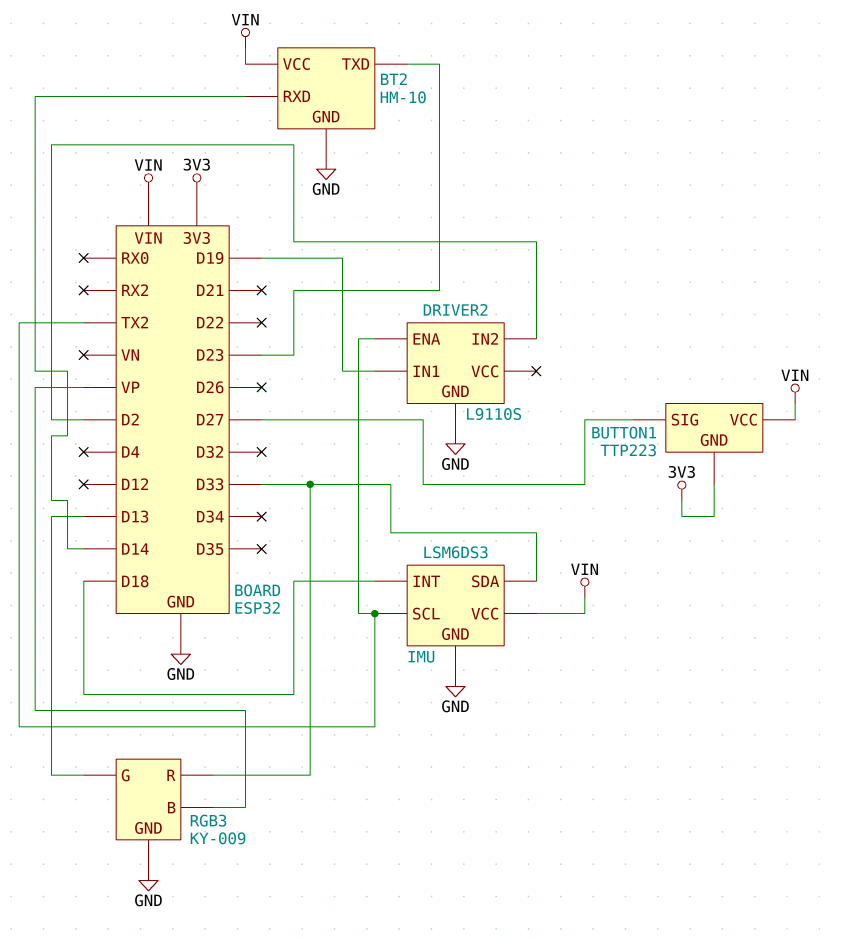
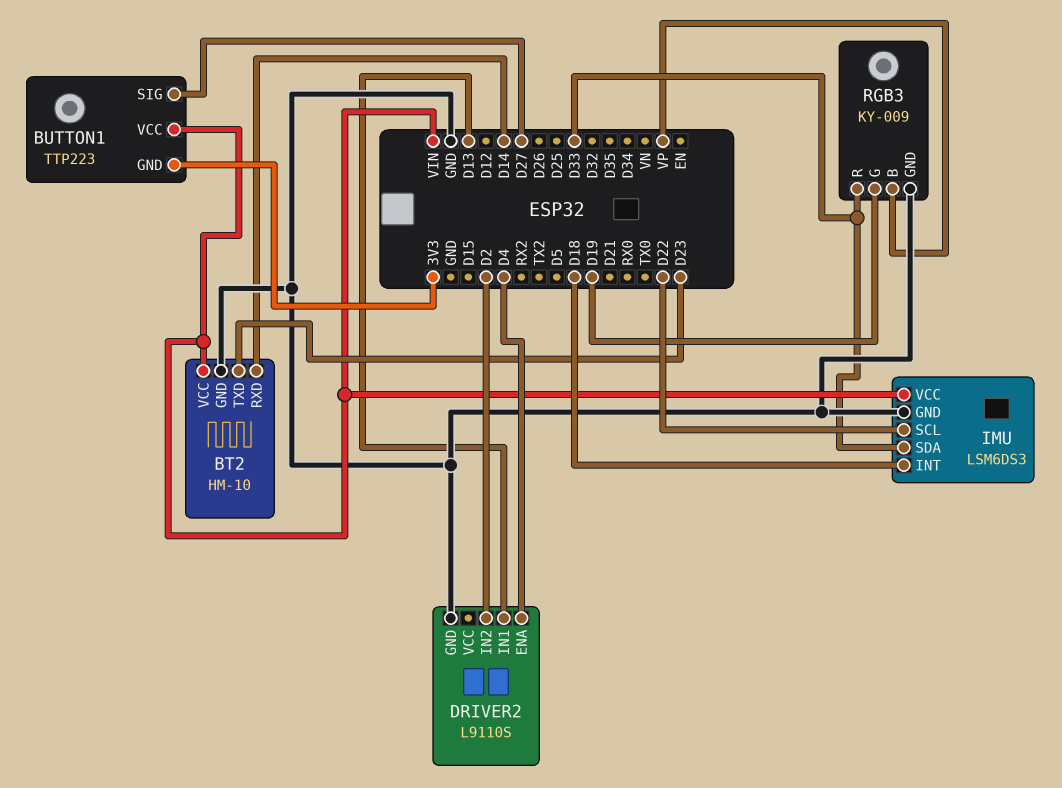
DRIVER2 pin ENA: TX2 -> D4
DRIVER2 pin IN1: D19 -> D13
IMU pin SCL: TX2 -> D22
RGB3 pin G: D13 -> D19

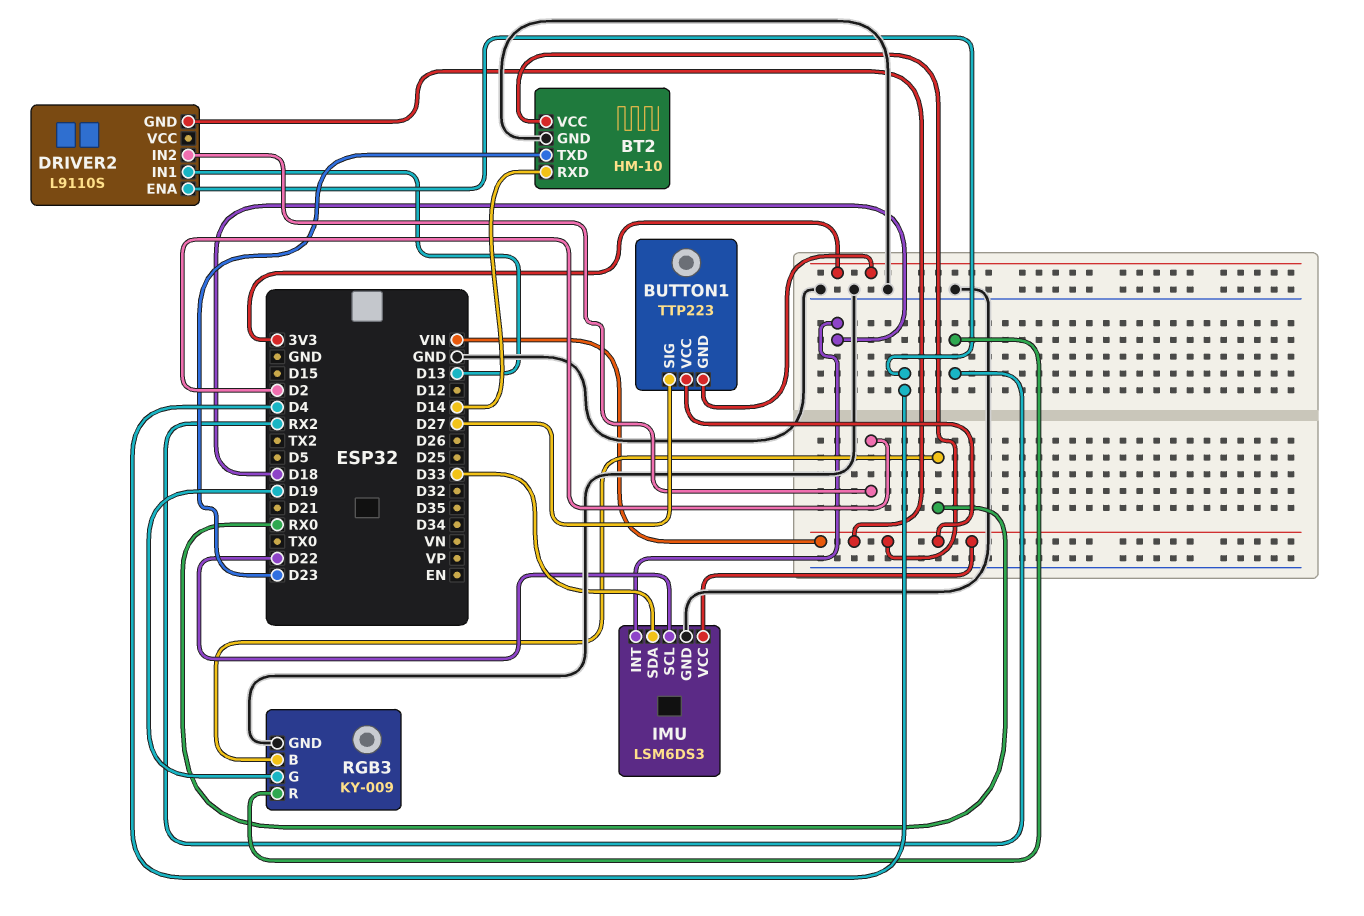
DRIVER2 pin GND: GND -> VIN
RGB3 pin B: VP -> RX0
RGB3 pin R: D33 -> RX2

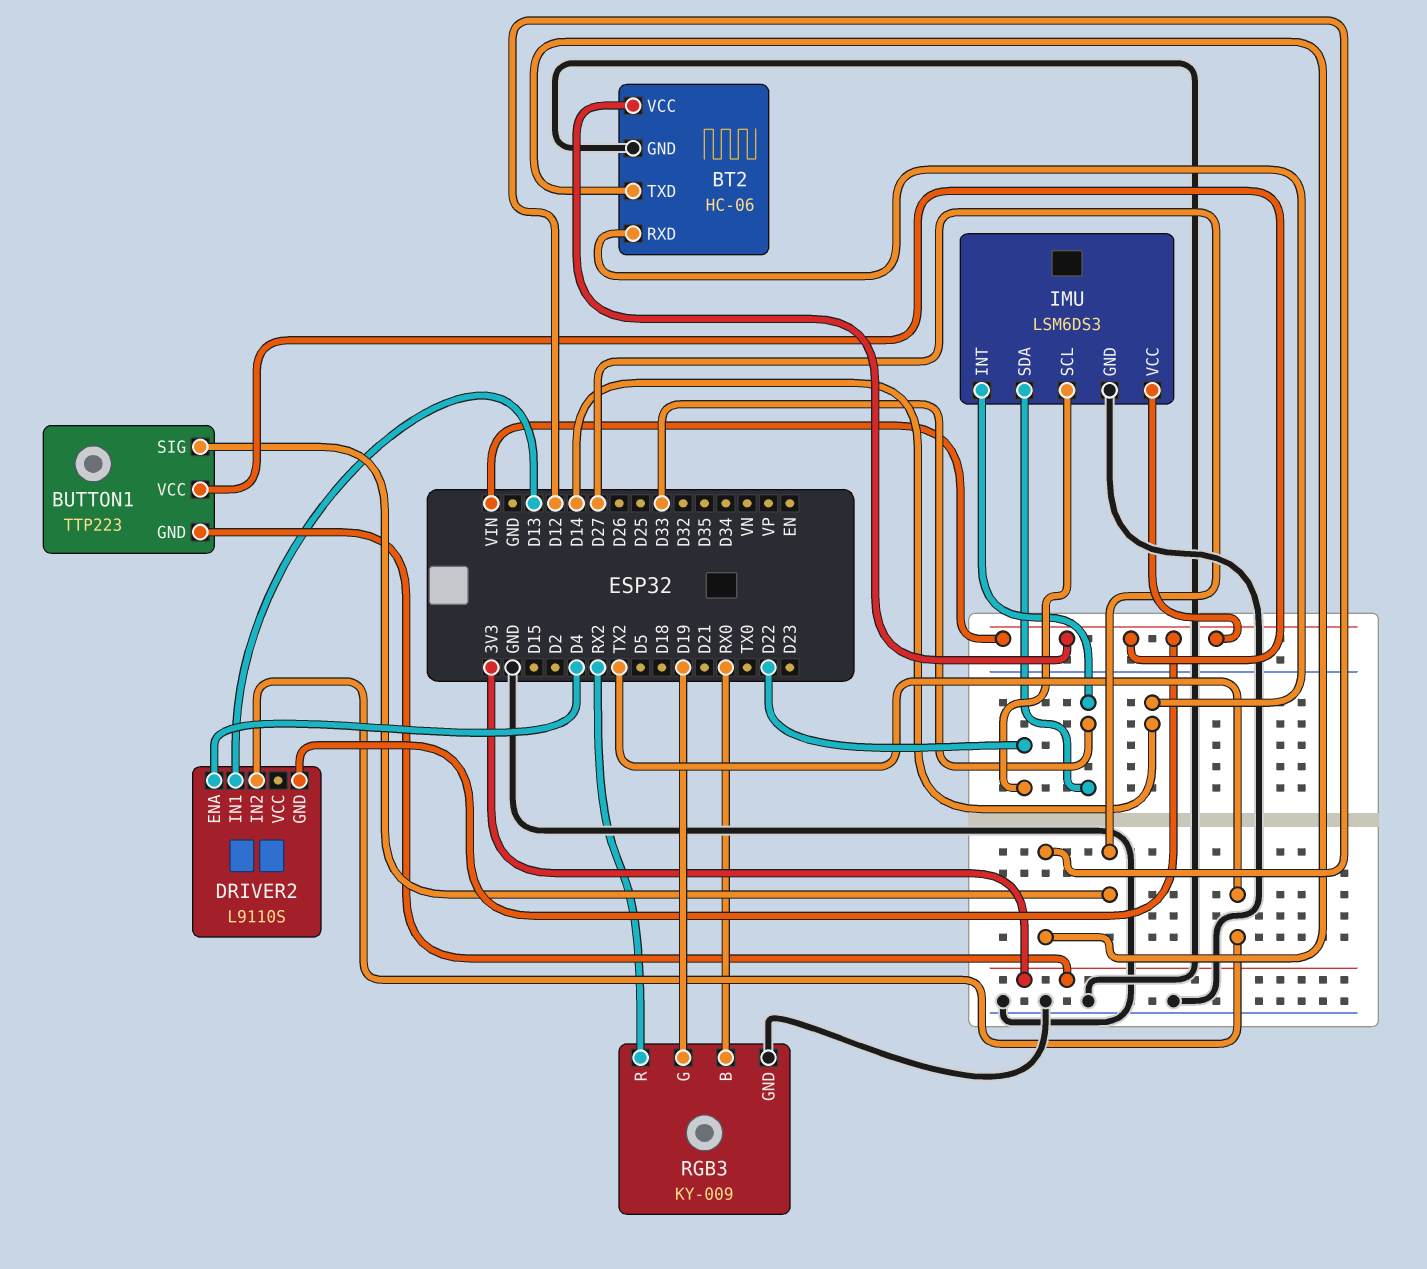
BT2: HM-10 -> HC-06
BT2 pin TXD: D23 -> D12
DRIVER2 pin IN2: D2 -> TX2
IMU pin INT: D18 -> D33

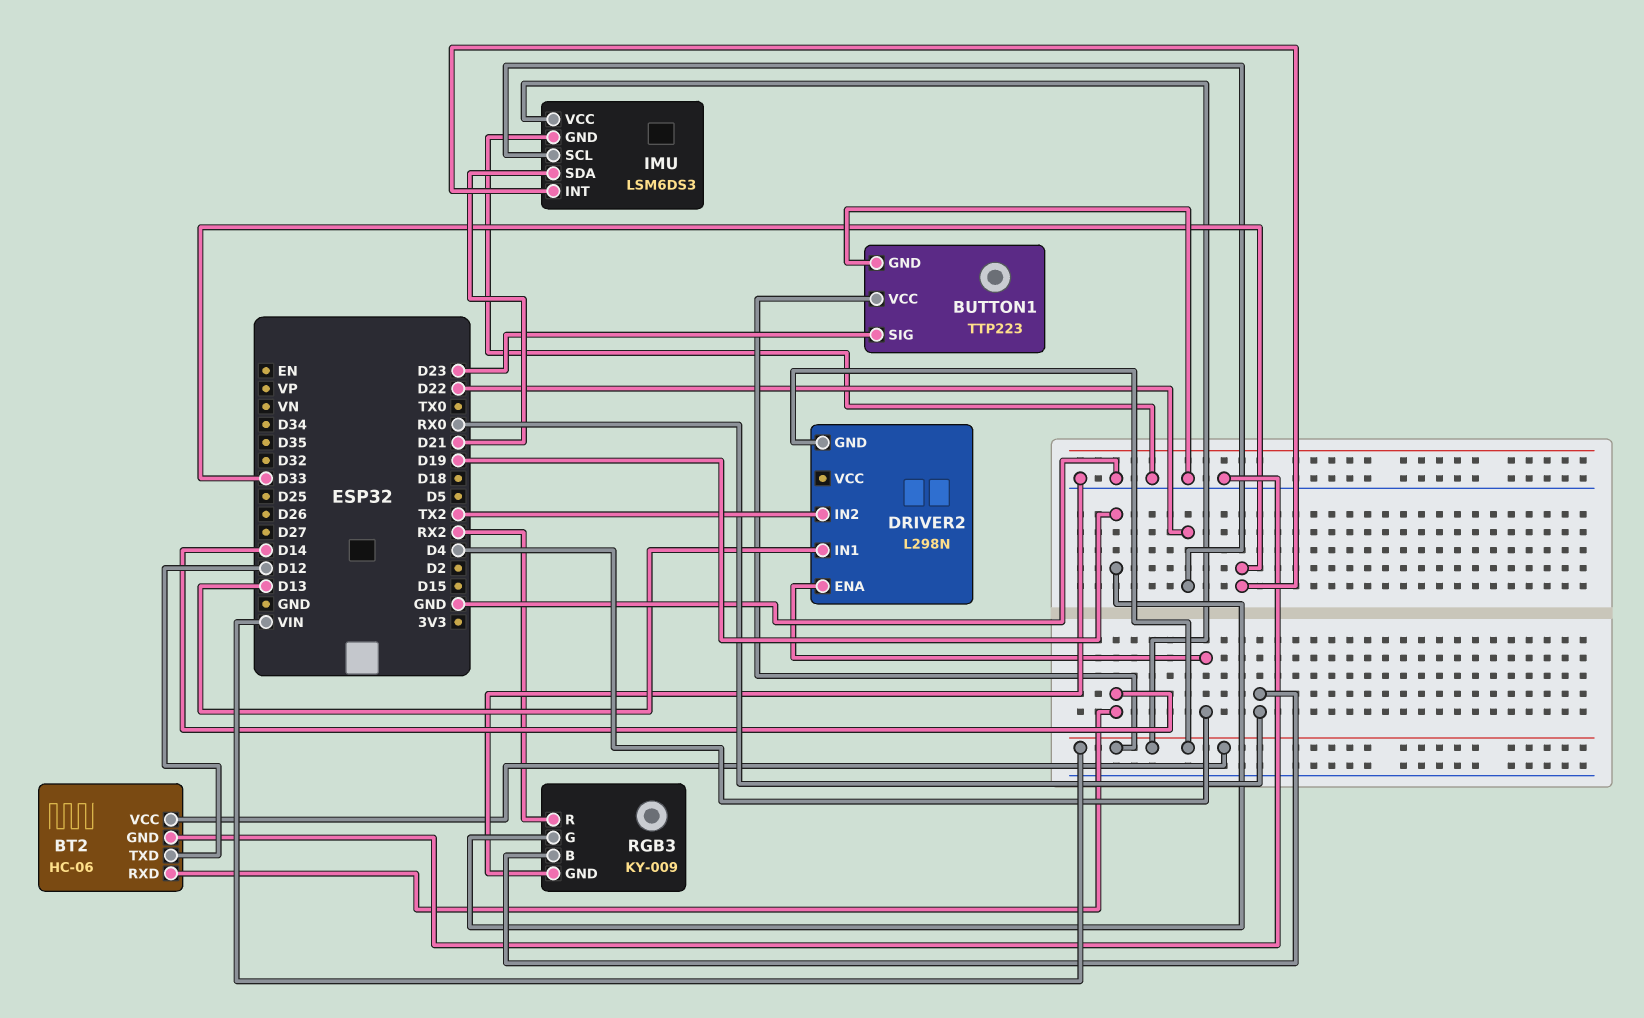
BUTTON1 pin GND: 3V3 -> GND
BUTTON1 pin SIG: D27 -> D23
DRIVER2: L9110S -> L298N
IMU pin SDA: D33 -> D21

